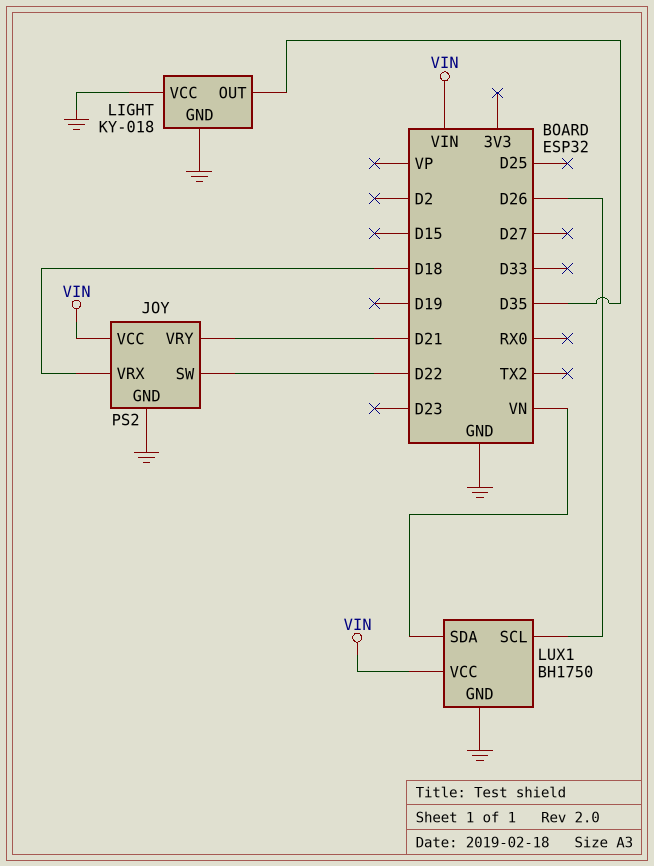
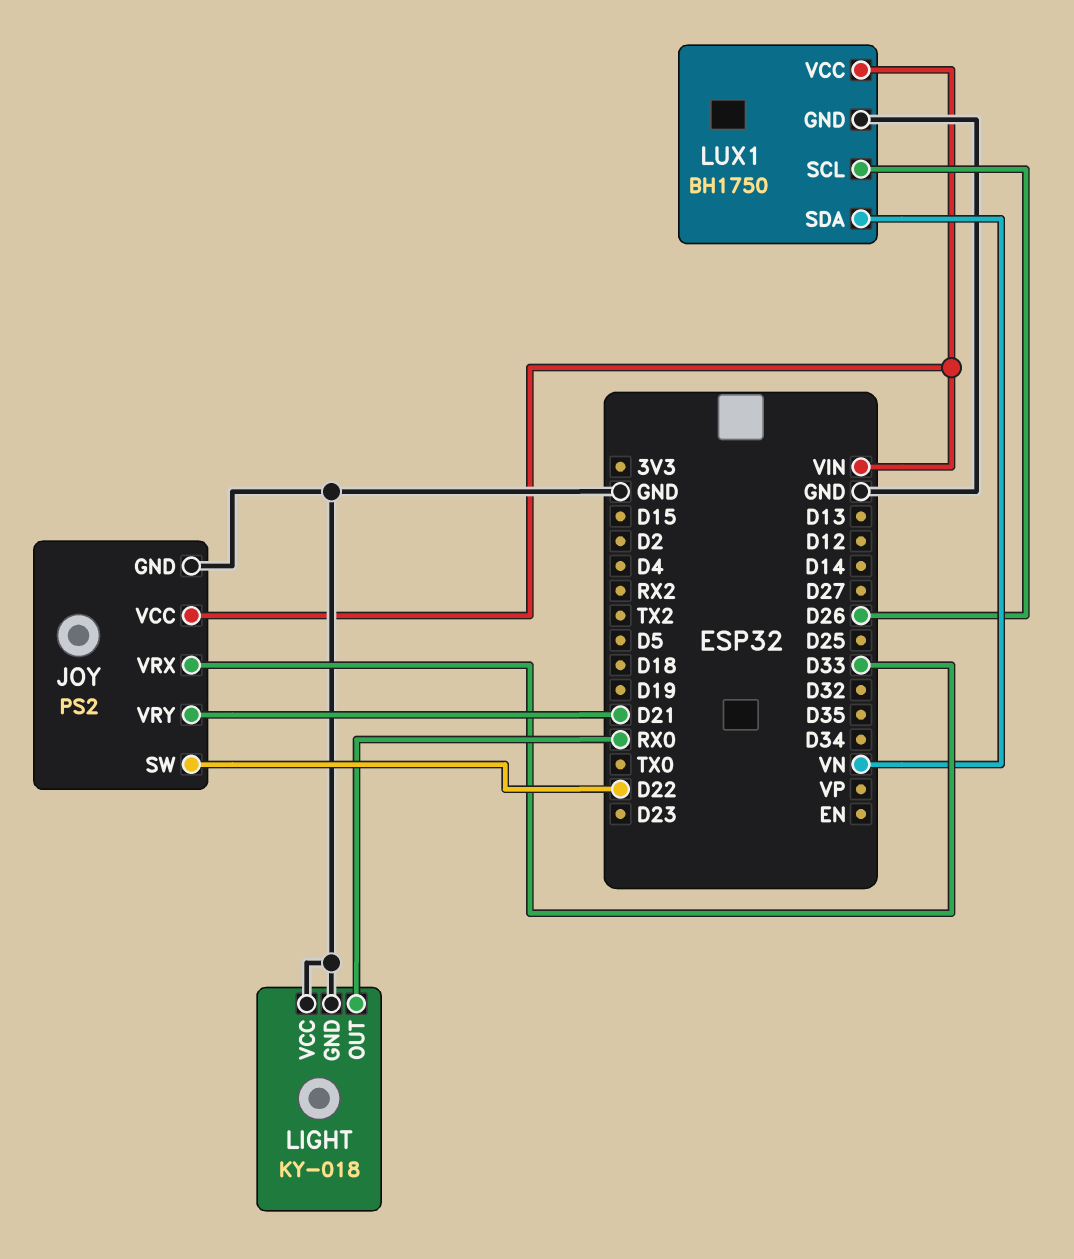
JOY pin VRX: D18 -> D33
LIGHT pin OUT: D35 -> RX0

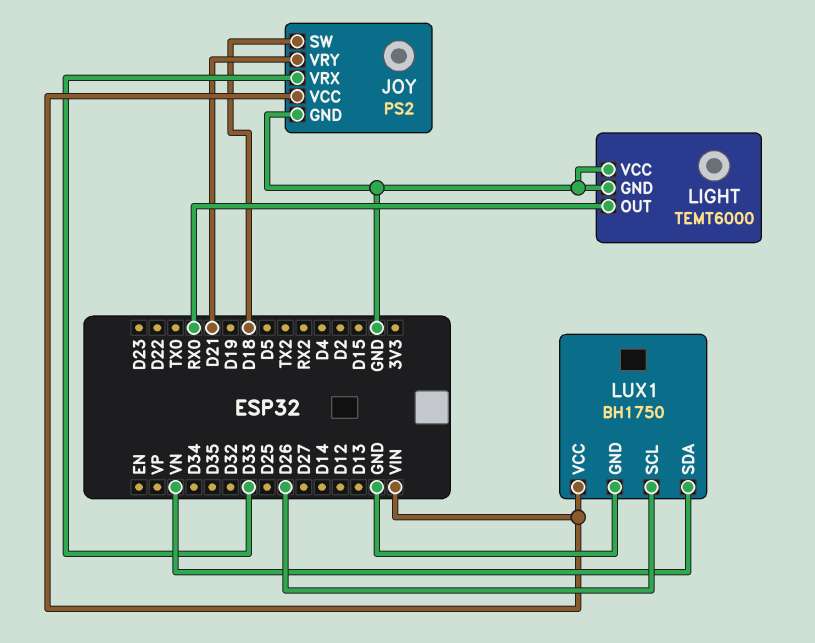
JOY pin SW: D22 -> D18
LIGHT: KY-018 -> TEMT6000

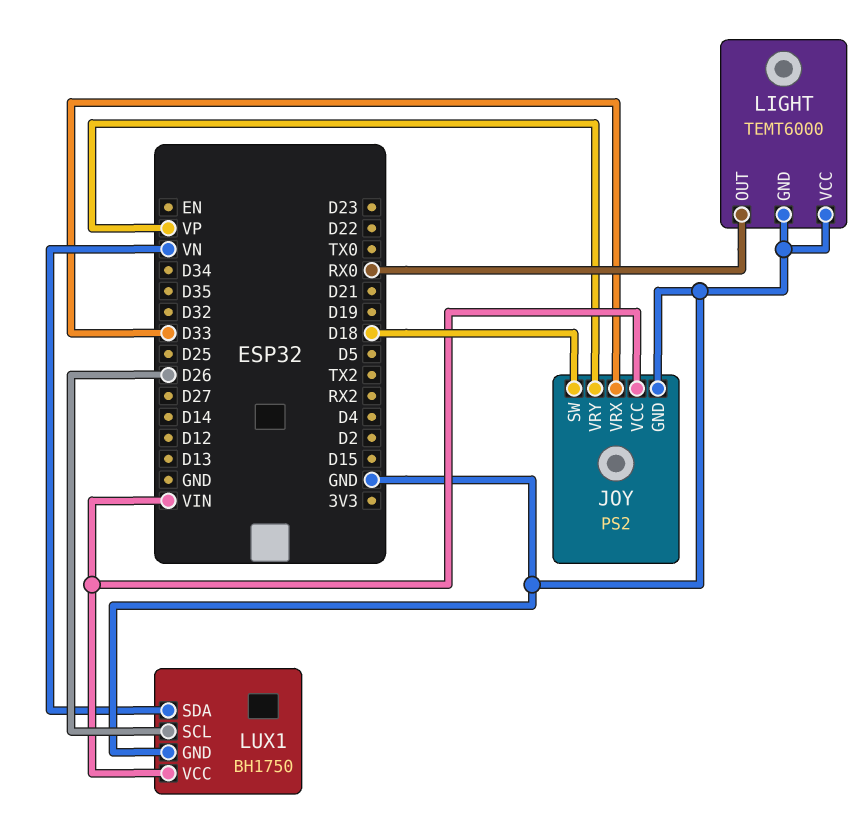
JOY pin VRY: D21 -> VP

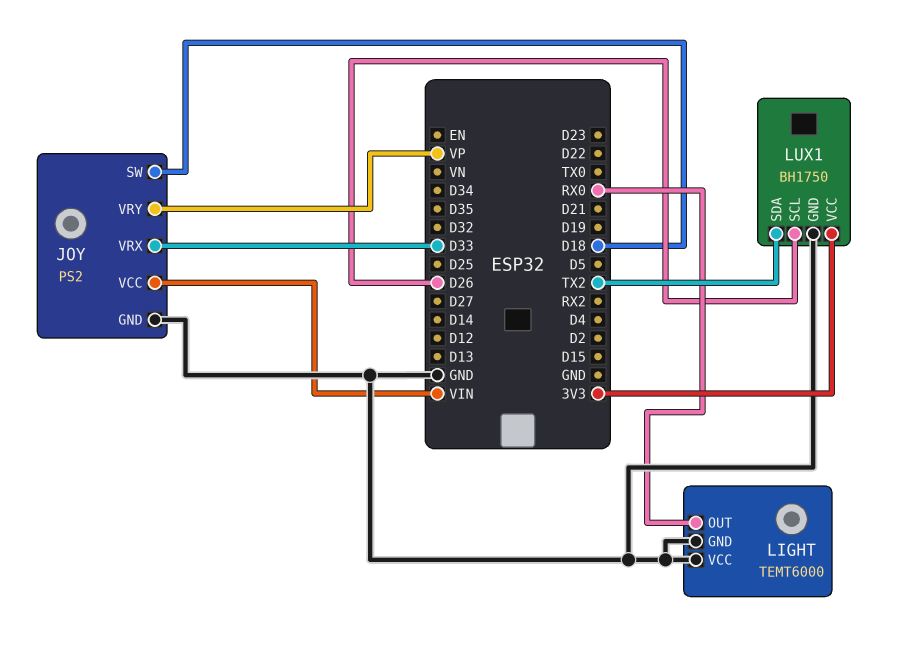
LUX1 pin SDA: VN -> TX2
LUX1 pin VCC: VIN -> 3V3

